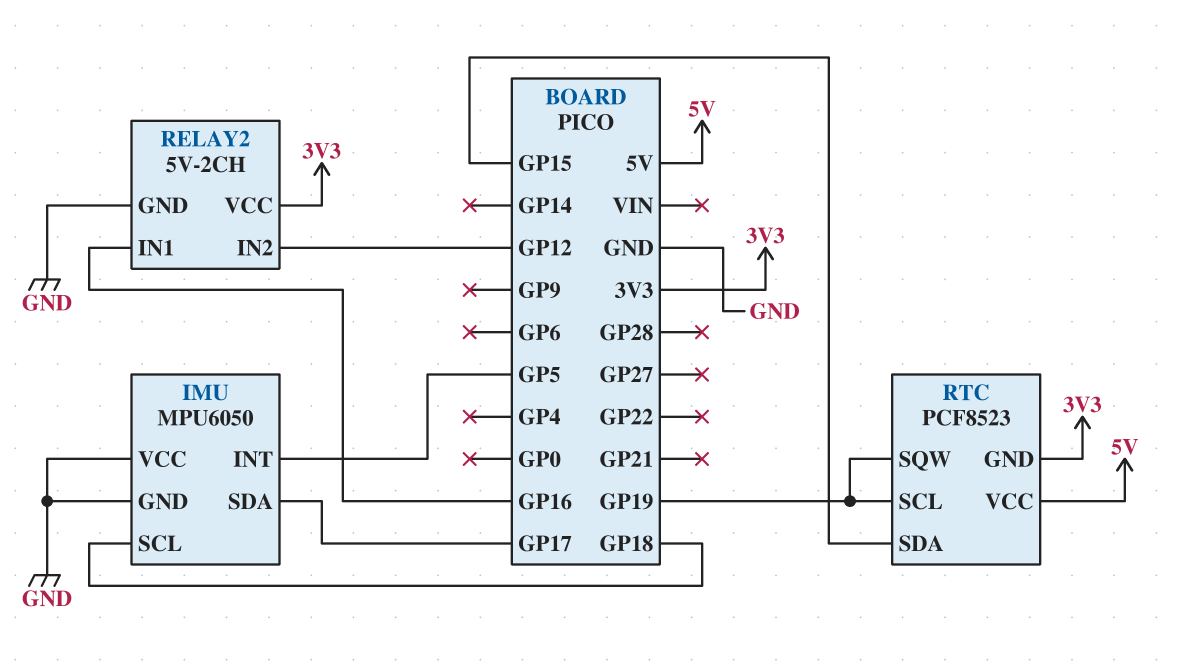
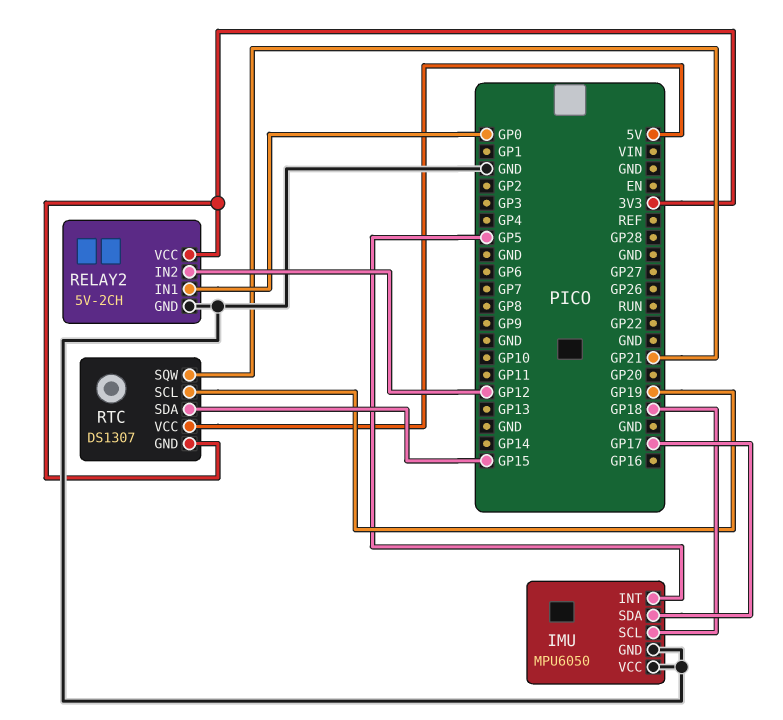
RELAY2 pin IN1: GP16 -> GP0
RTC: PCF8523 -> DS1307
RTC pin SQW: GP19 -> GP21

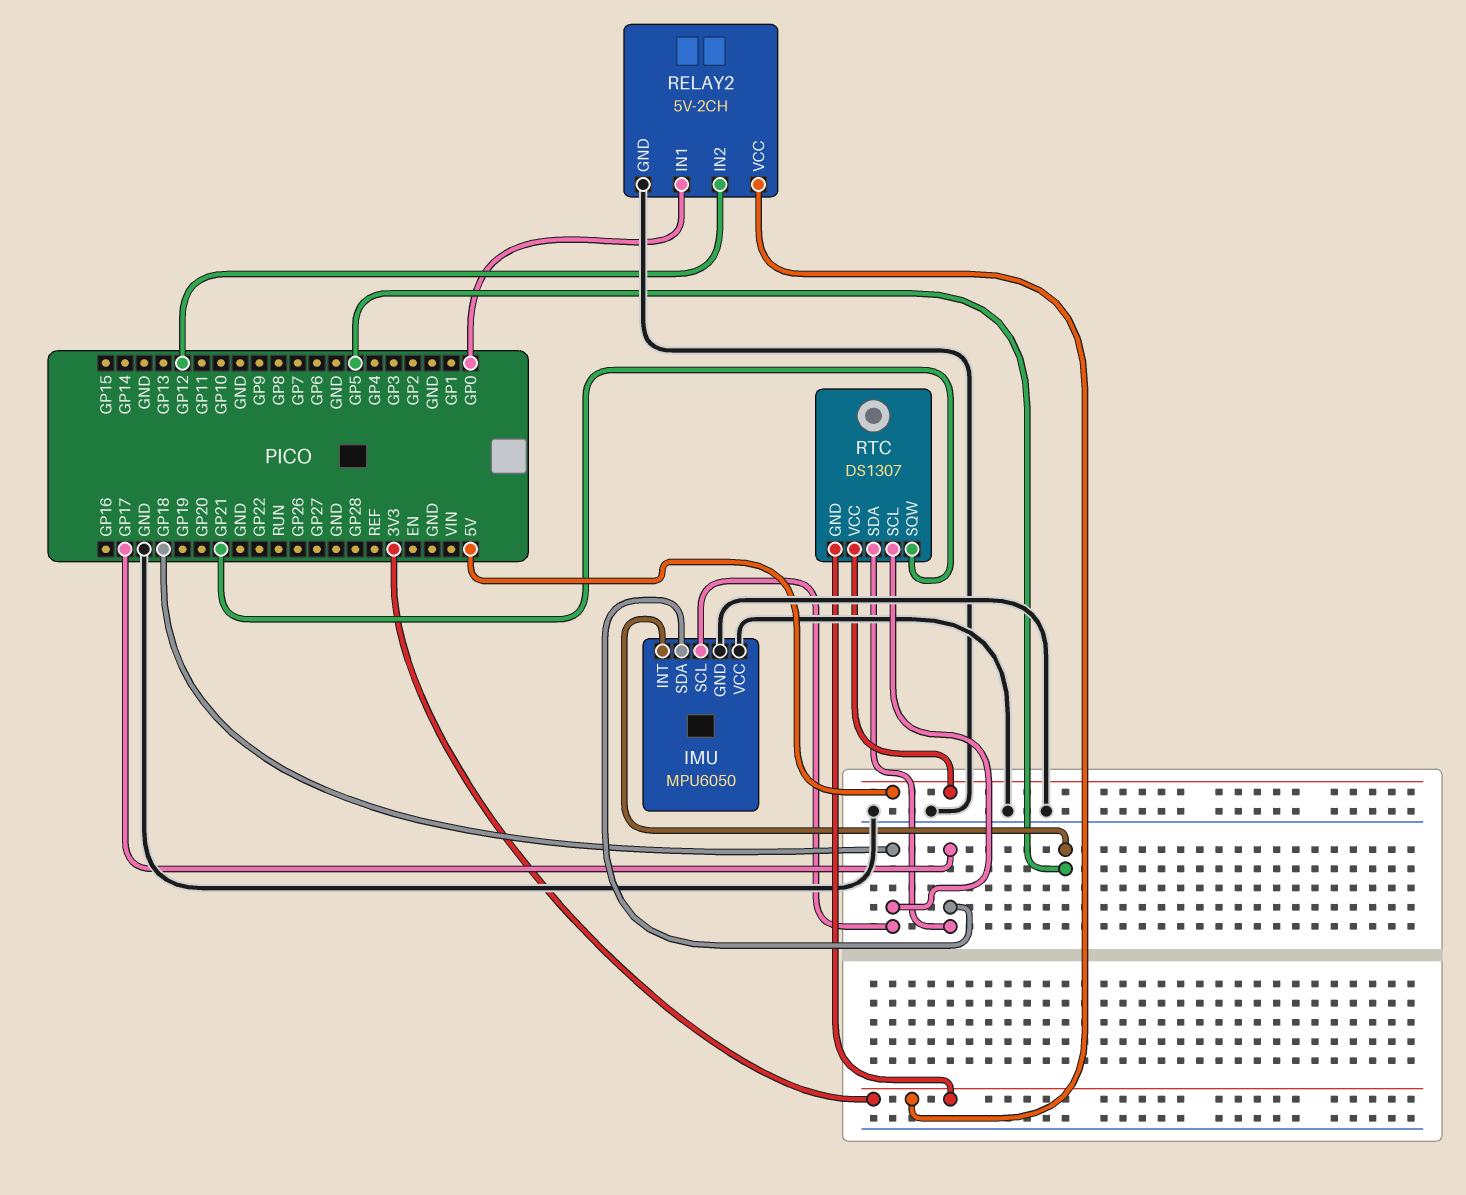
RTC pin SCL: GP19 -> GP18
RTC pin SDA: GP15 -> GP17

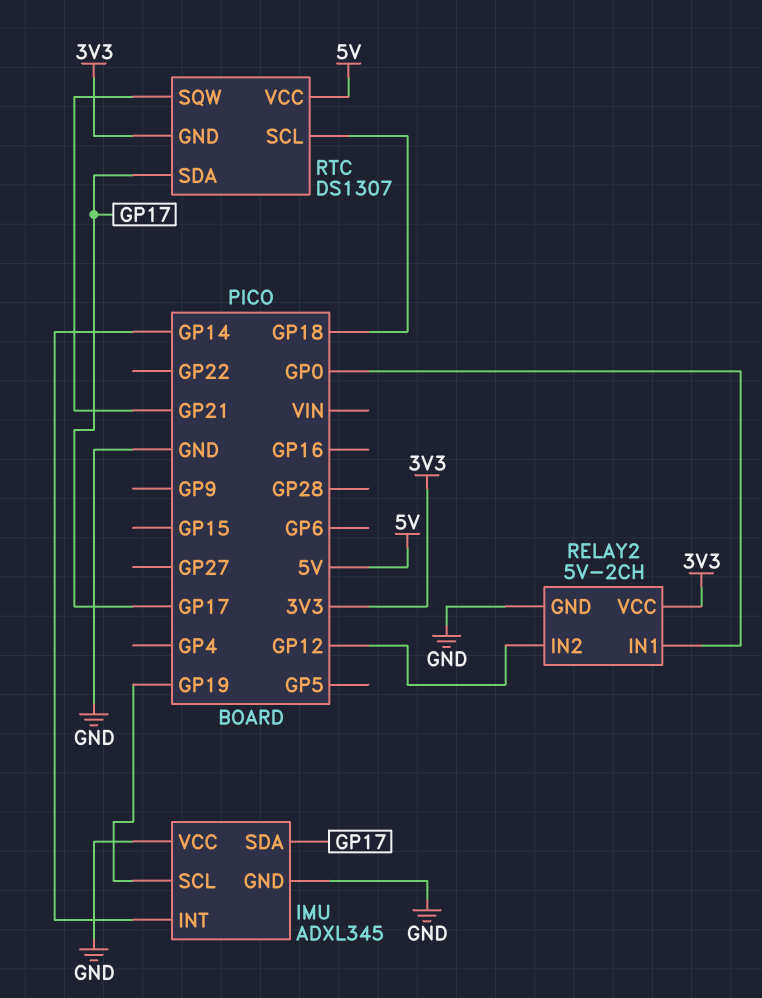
IMU: MPU6050 -> ADXL345
IMU pin INT: GP5 -> GP14
IMU pin SCL: GP18 -> GP19

